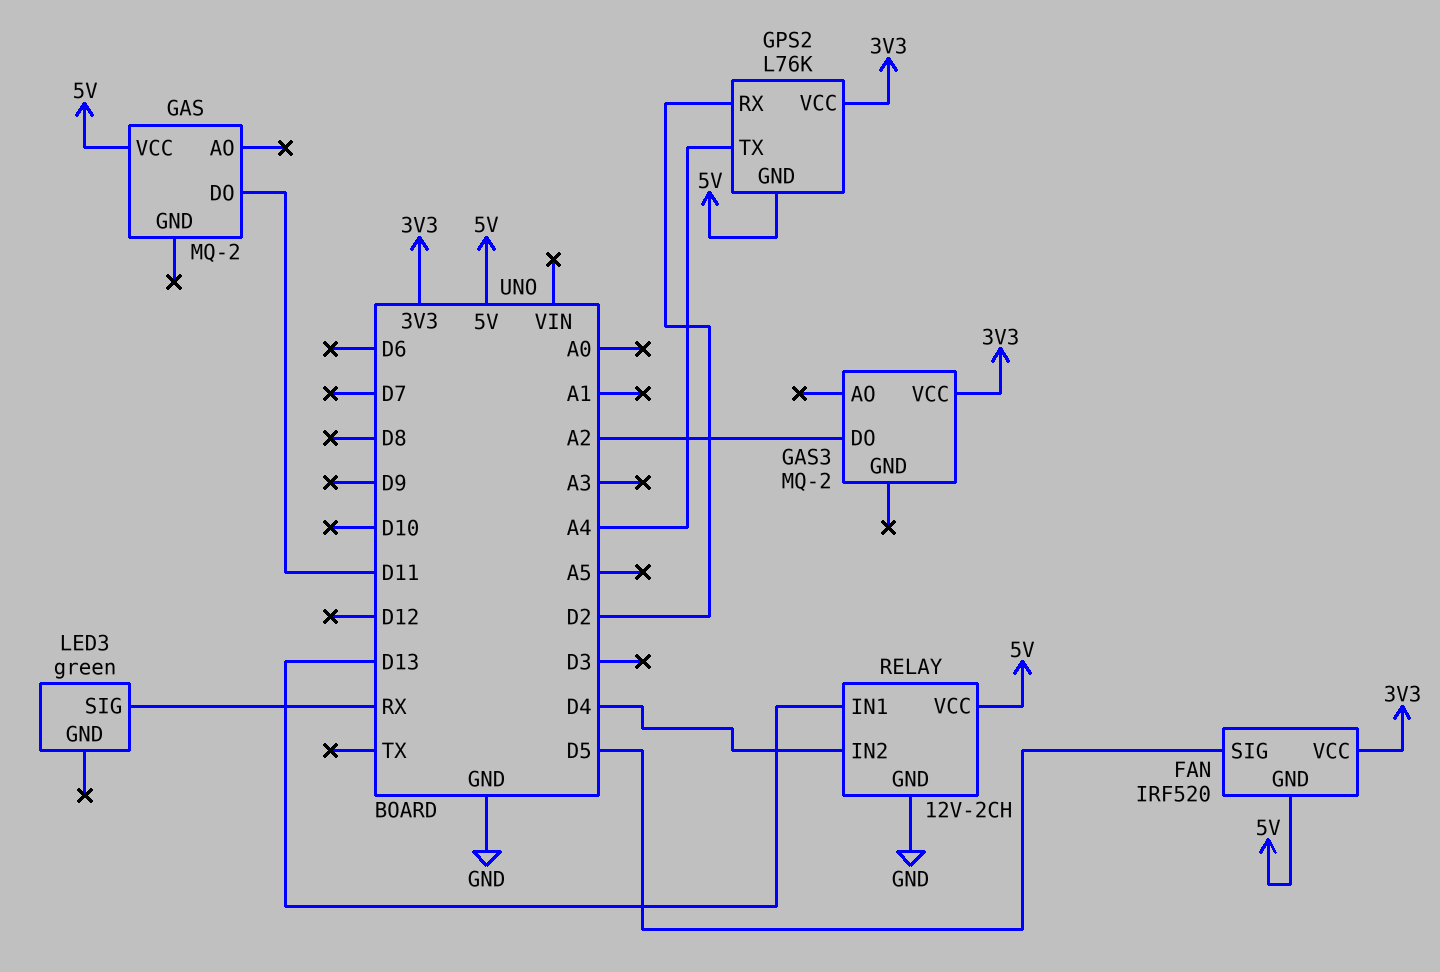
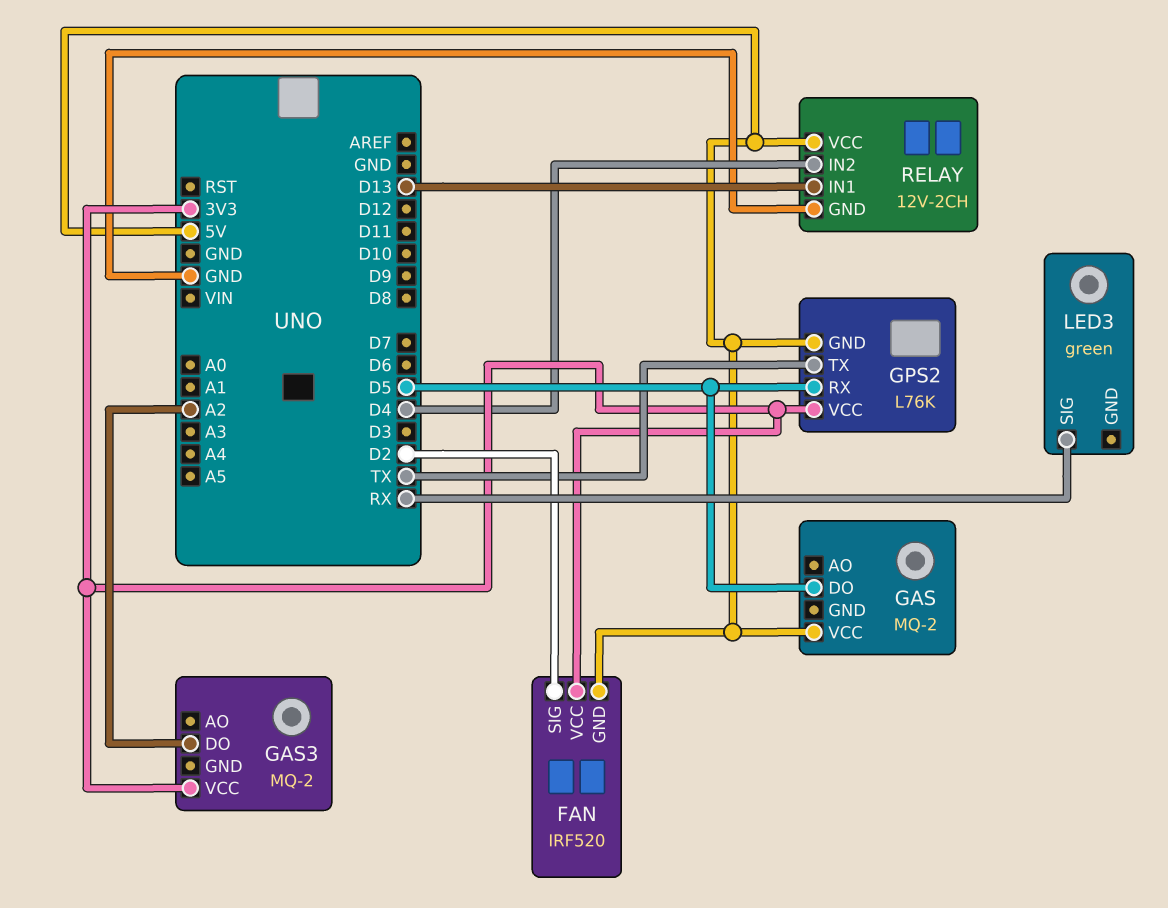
FAN pin SIG: D5 -> D2
GAS pin DO: D11 -> D5
GPS2 pin RX: D2 -> D5
GPS2 pin TX: A4 -> TX

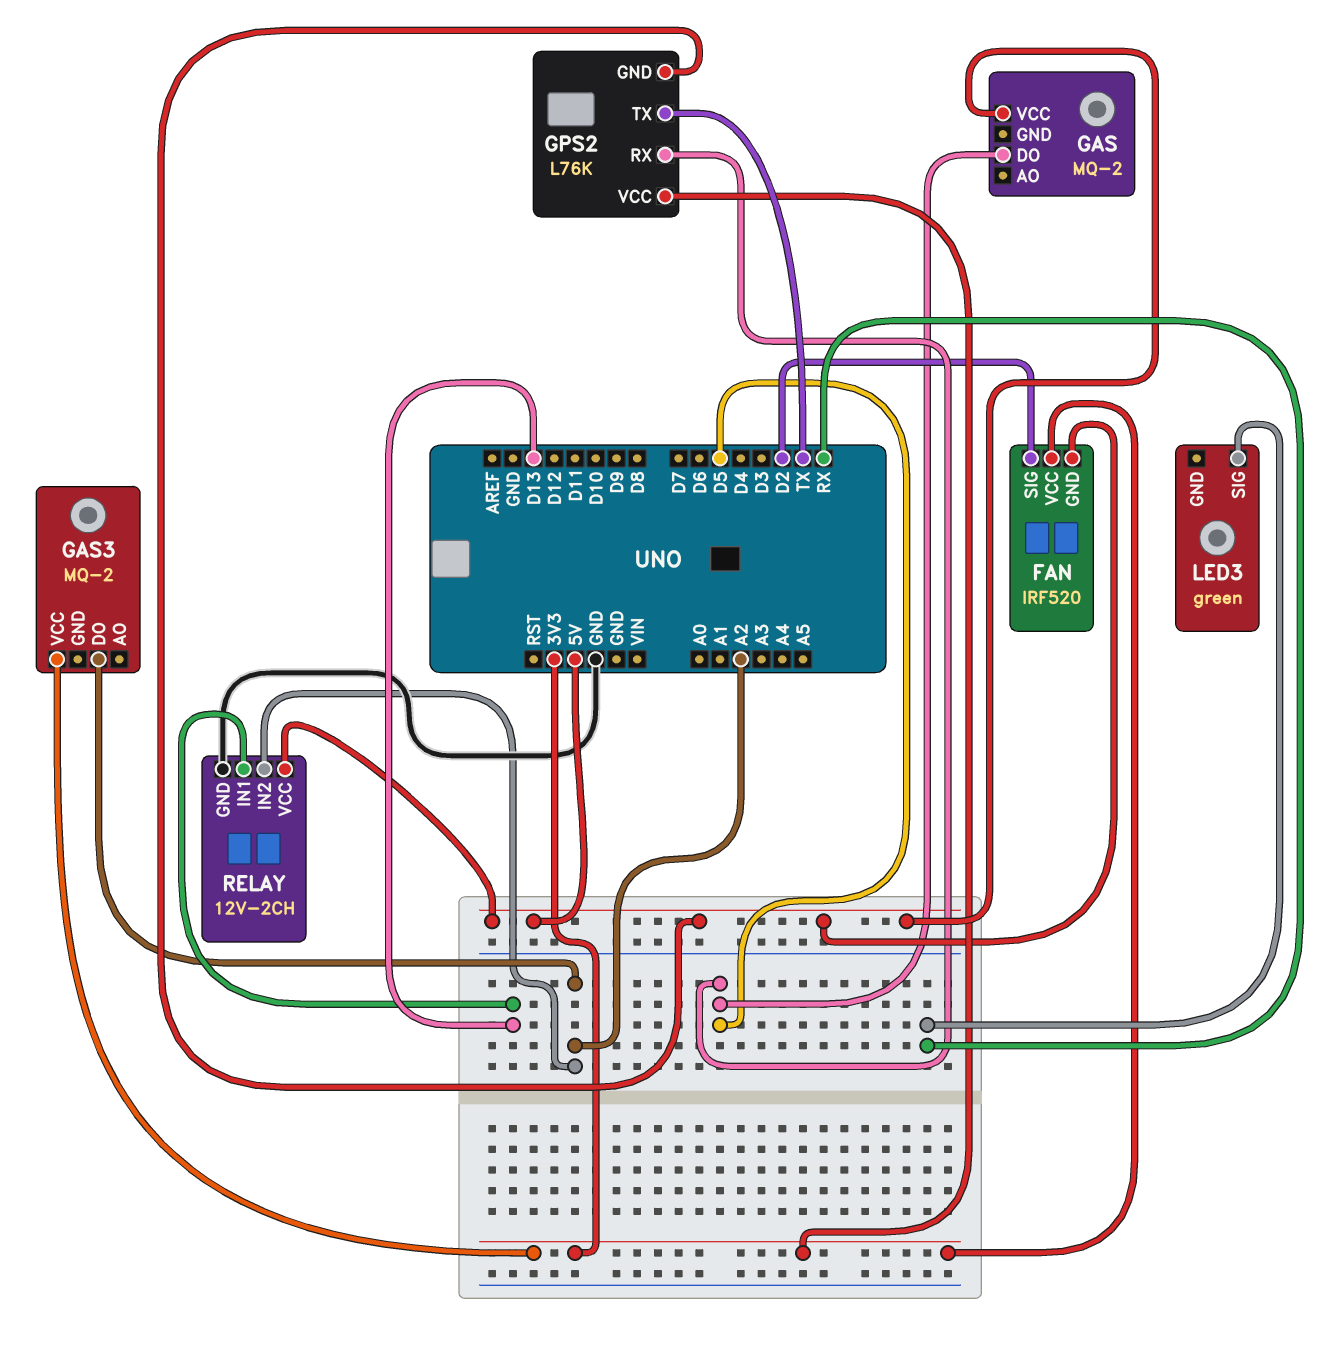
RELAY pin IN2: D4 -> A2

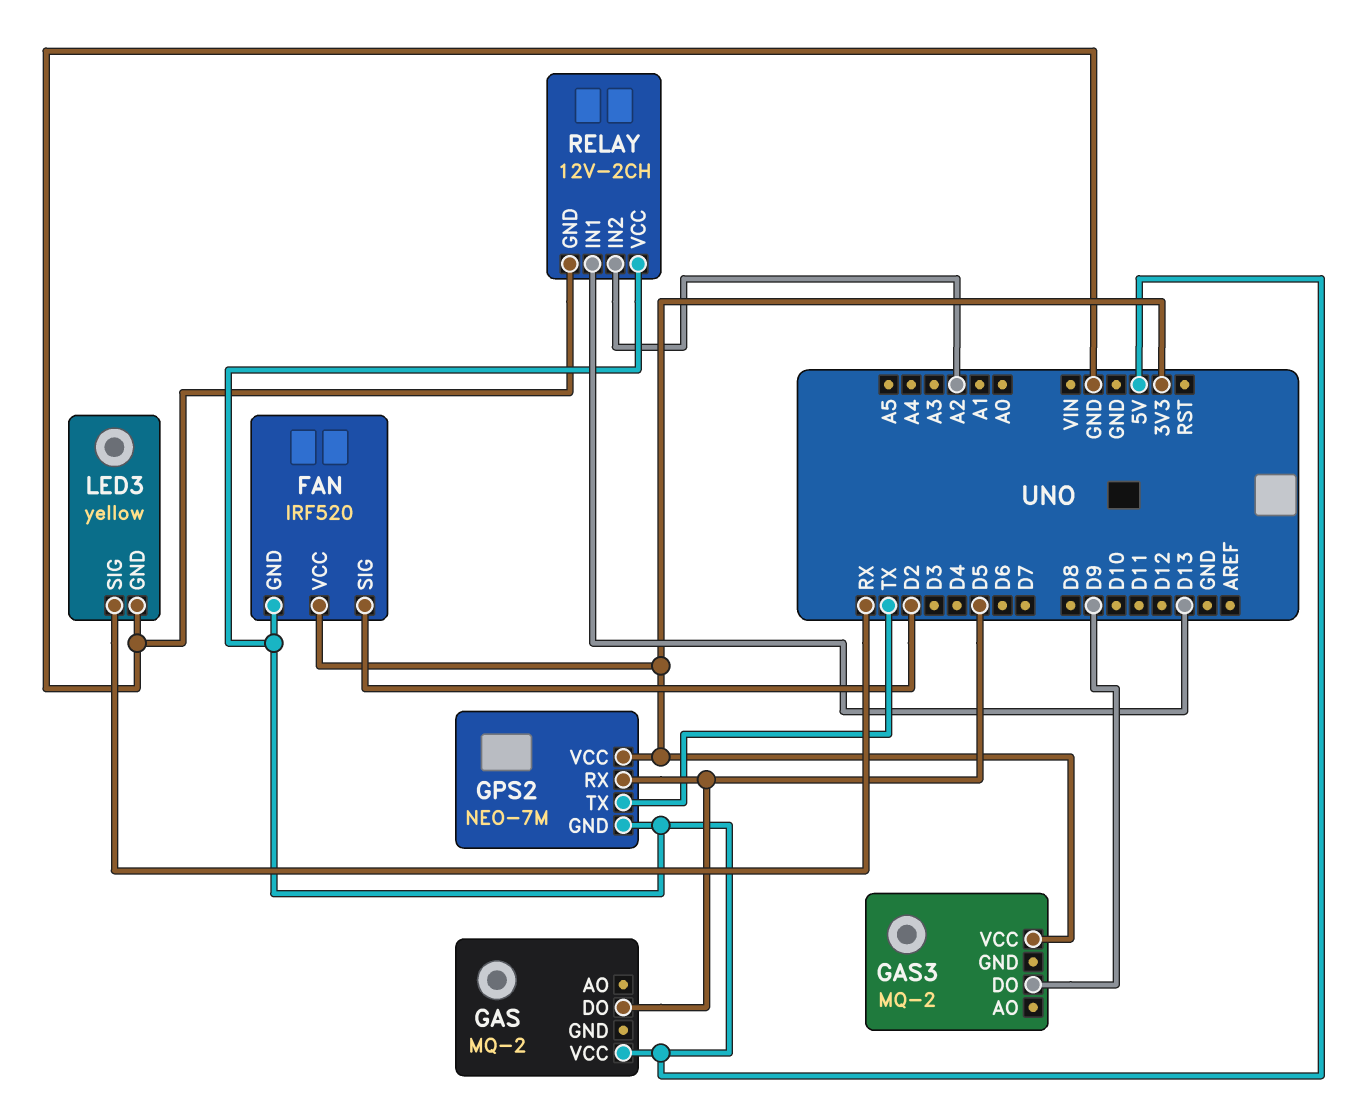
GAS3 pin DO: A2 -> D9
GPS2: L76K -> NEO-7M
LED3: green -> yellow
LED3 pin GND: none -> GND

